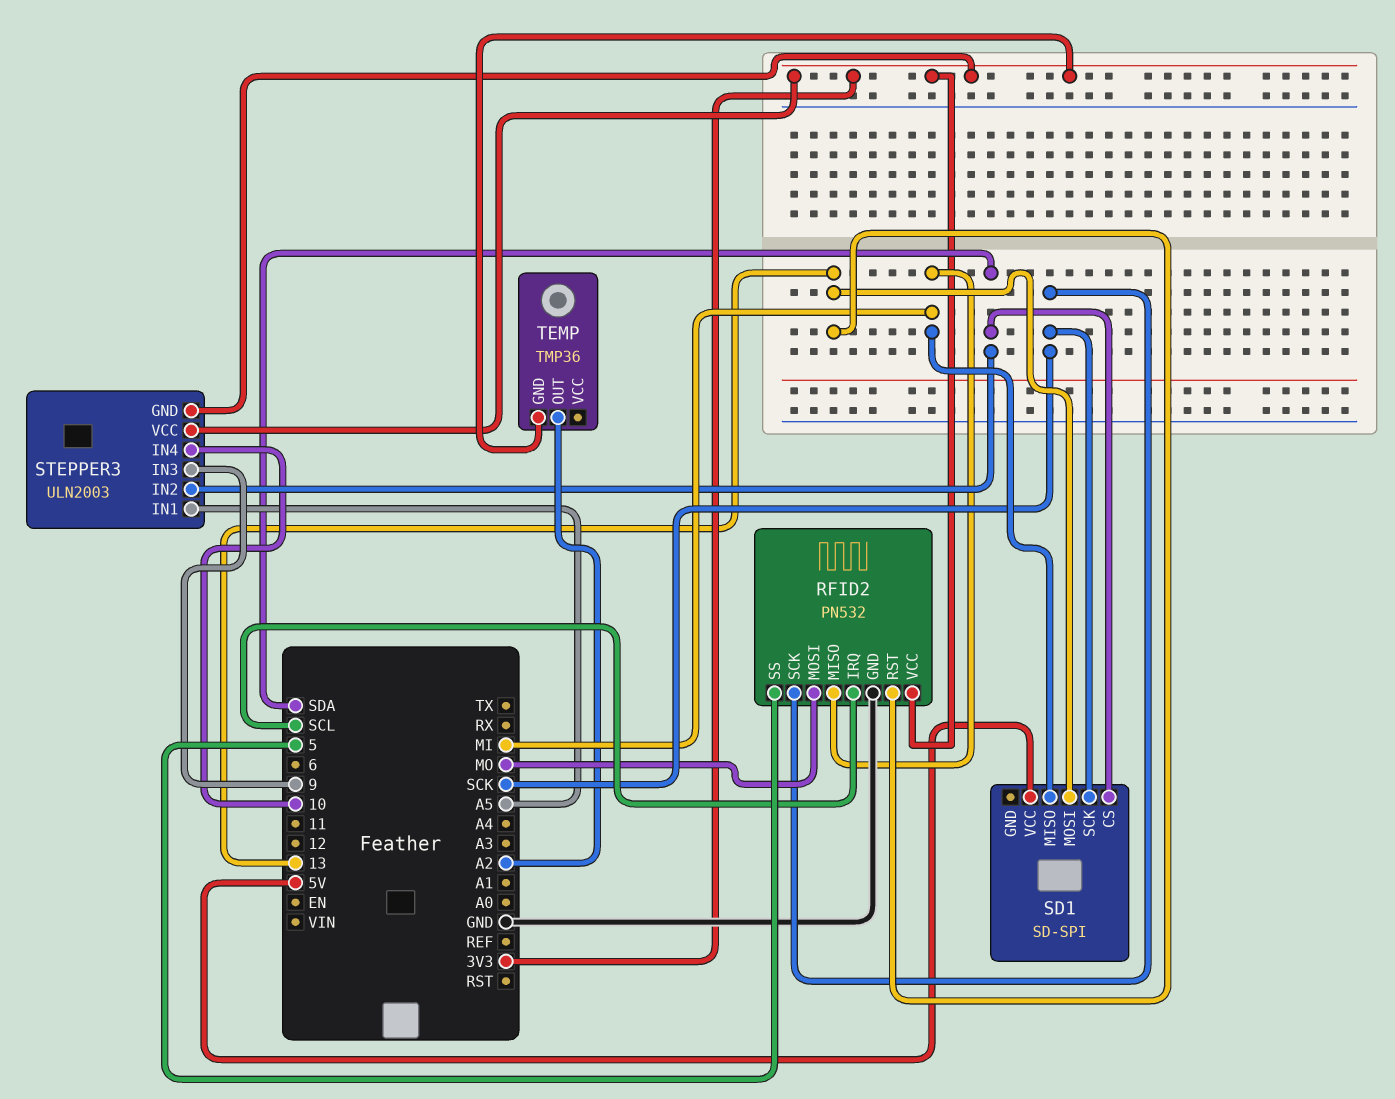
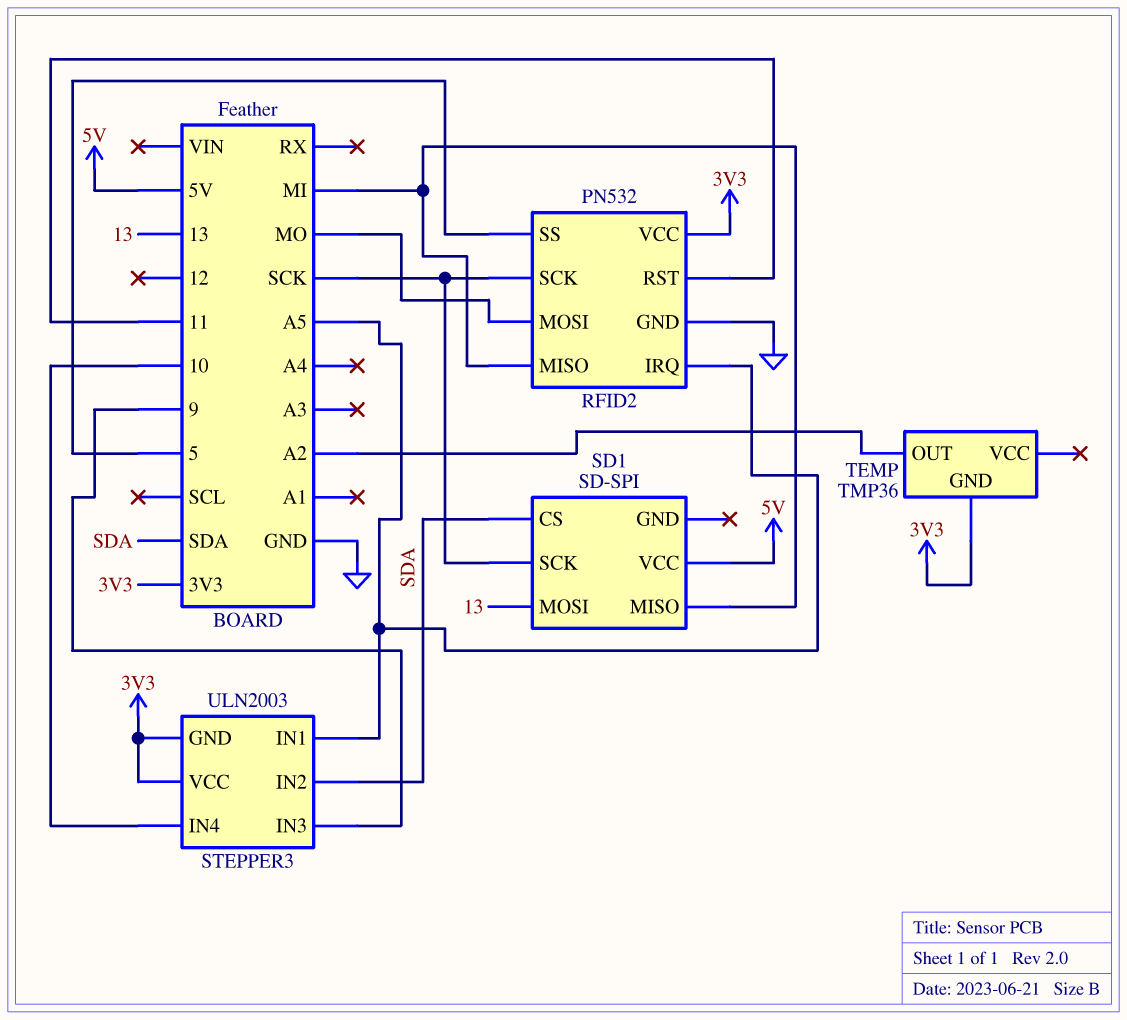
RFID2 pin IRQ: SCL -> A5
RFID2 pin RST: 13 -> 11

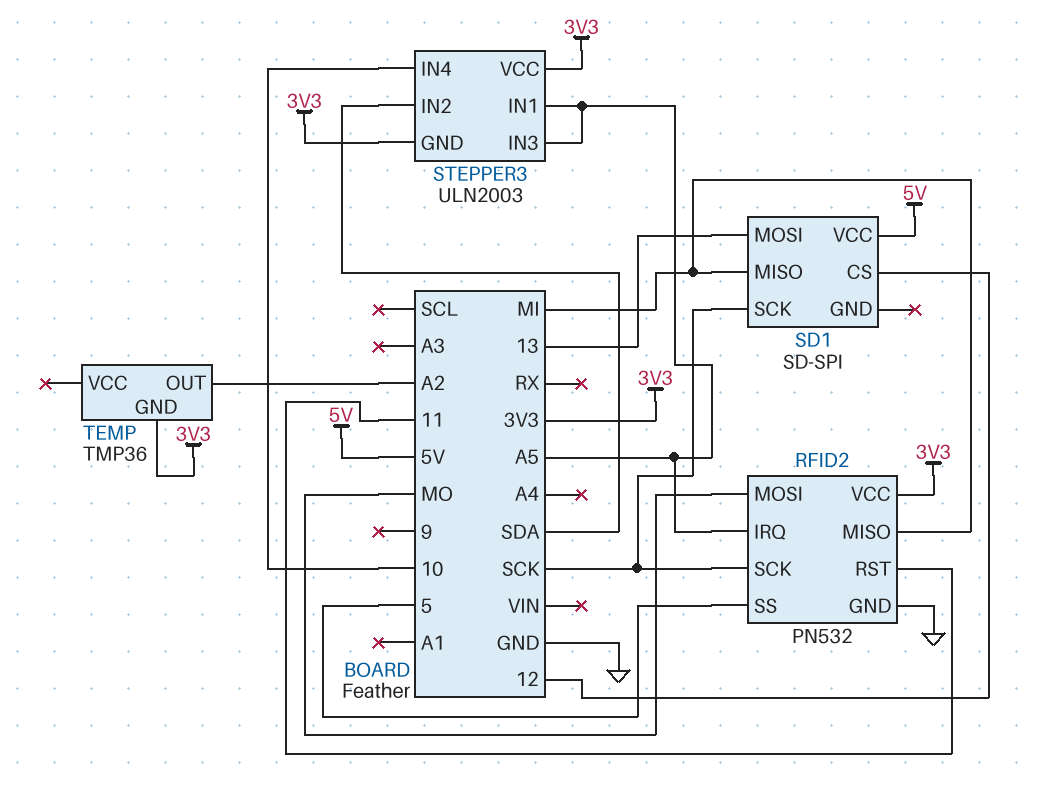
SD1 pin CS: SDA -> 12
STEPPER3 pin IN3: 9 -> A5

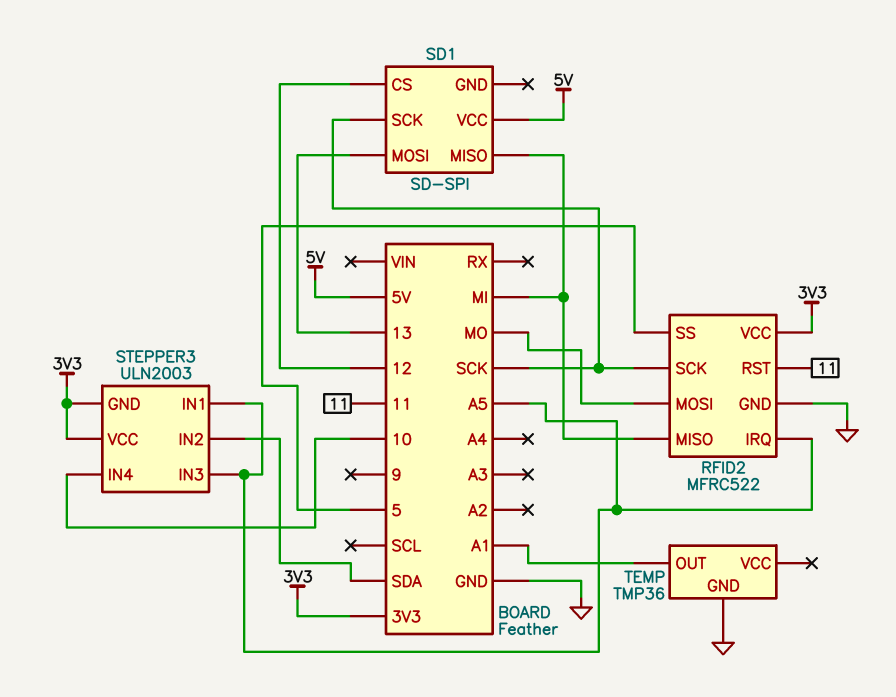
RFID2: PN532 -> MFRC522
TEMP pin GND: 3V3 -> GND
TEMP pin OUT: A2 -> A1

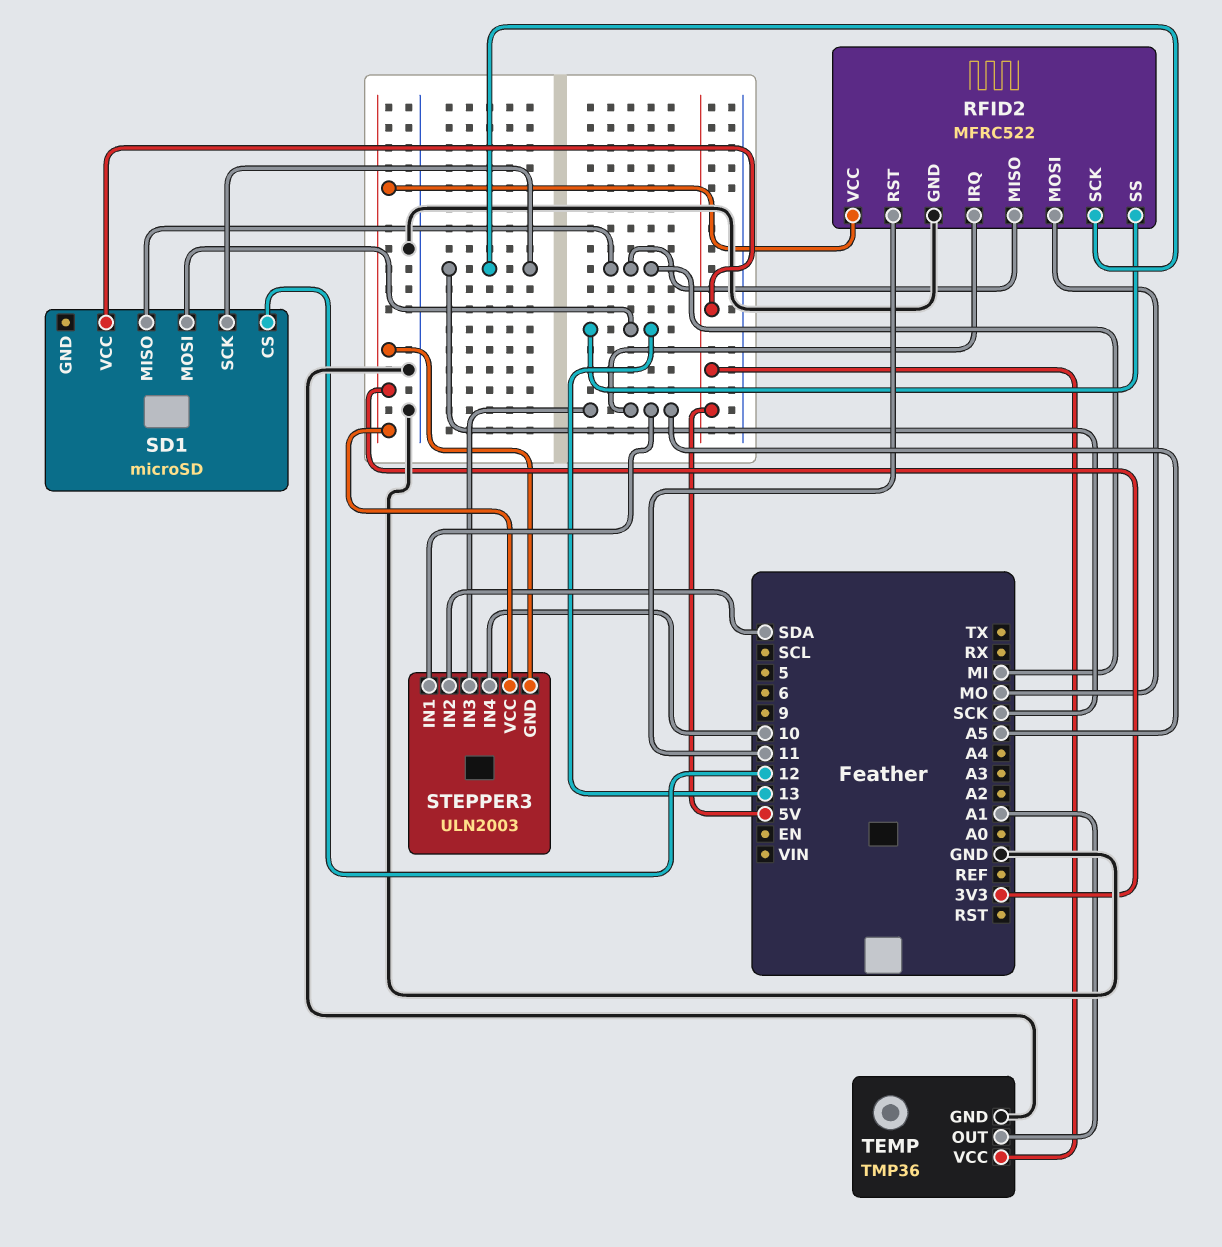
RFID2 pin SS: 5 -> 13
SD1: SD-SPI -> microSD
TEMP pin VCC: none -> 5V

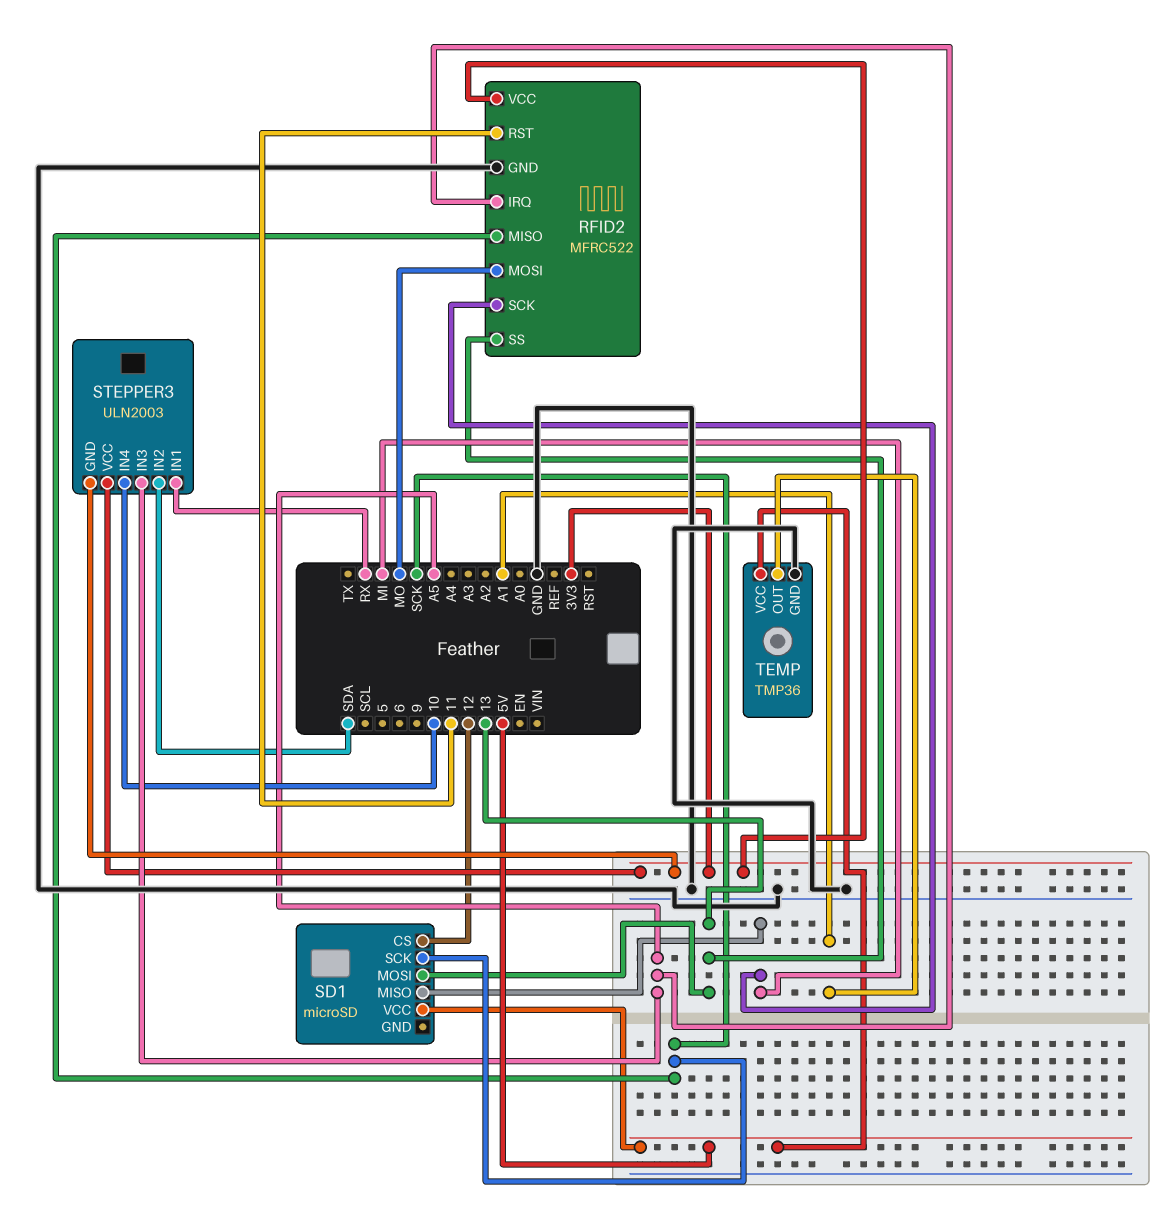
RFID2 pin MISO: MI -> SCK
RFID2 pin SCK: SCK -> MI
STEPPER3 pin IN1: A5 -> RX

